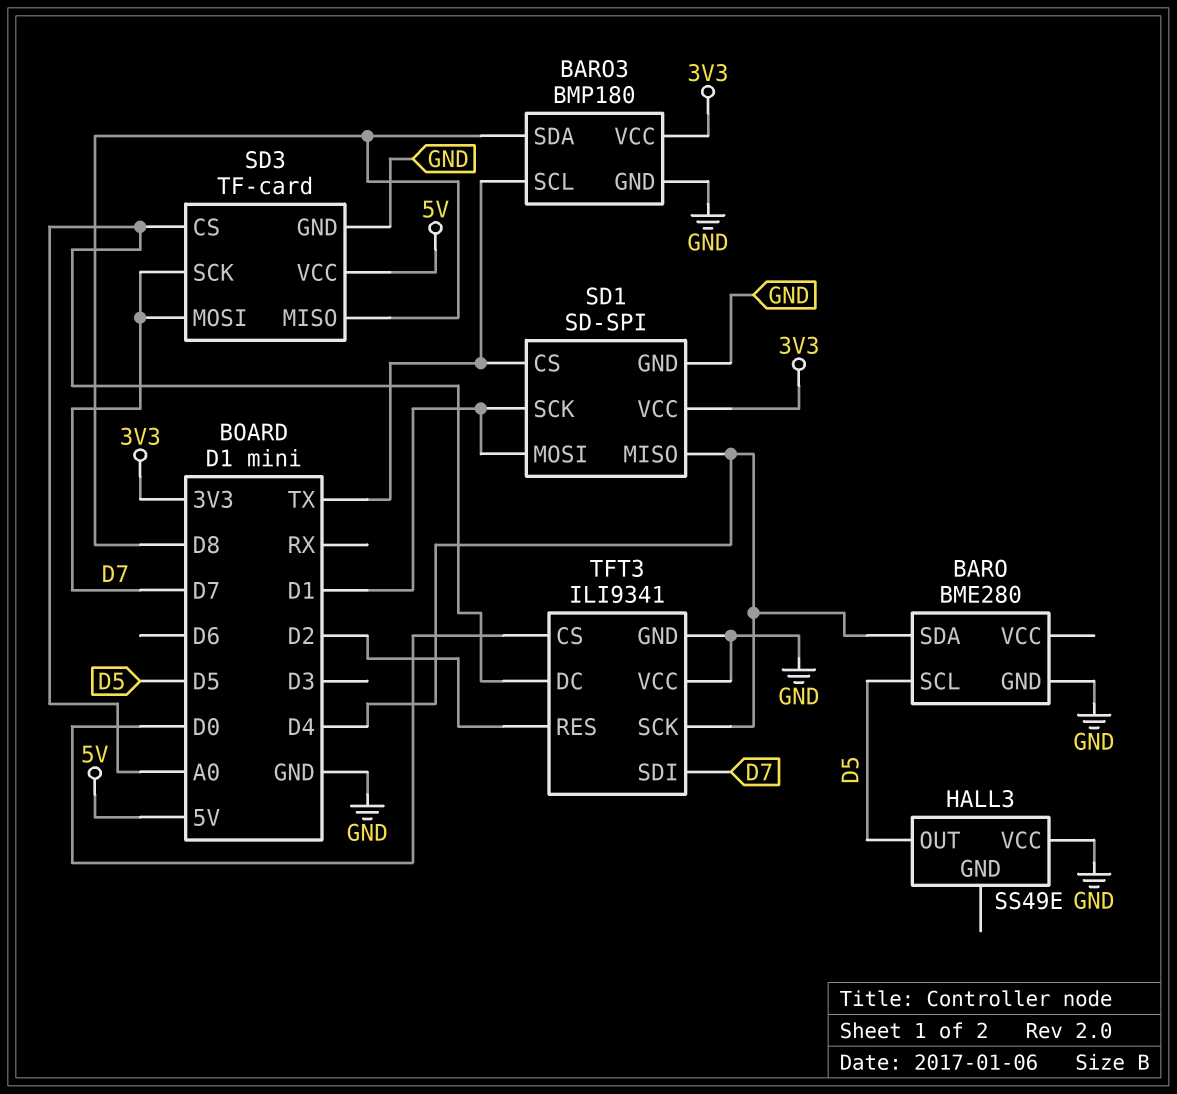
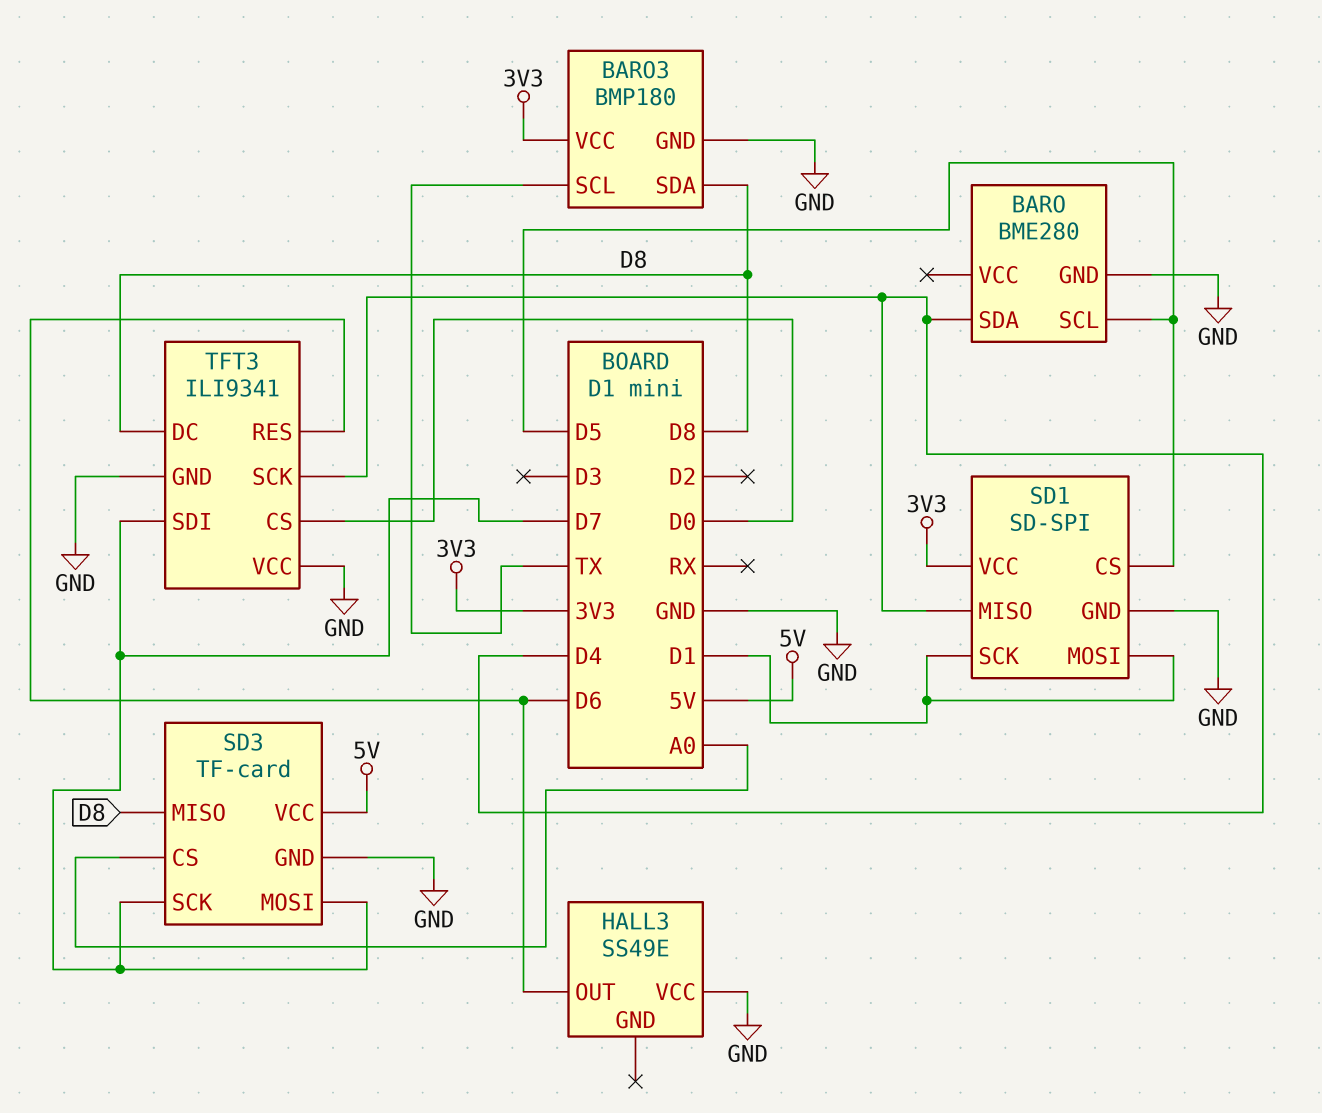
HALL3 pin OUT: D5 -> D6
SD1 pin CS: TX -> D5
TFT3 pin DC: A0 -> D8
TFT3 pin RES: D2 -> D6

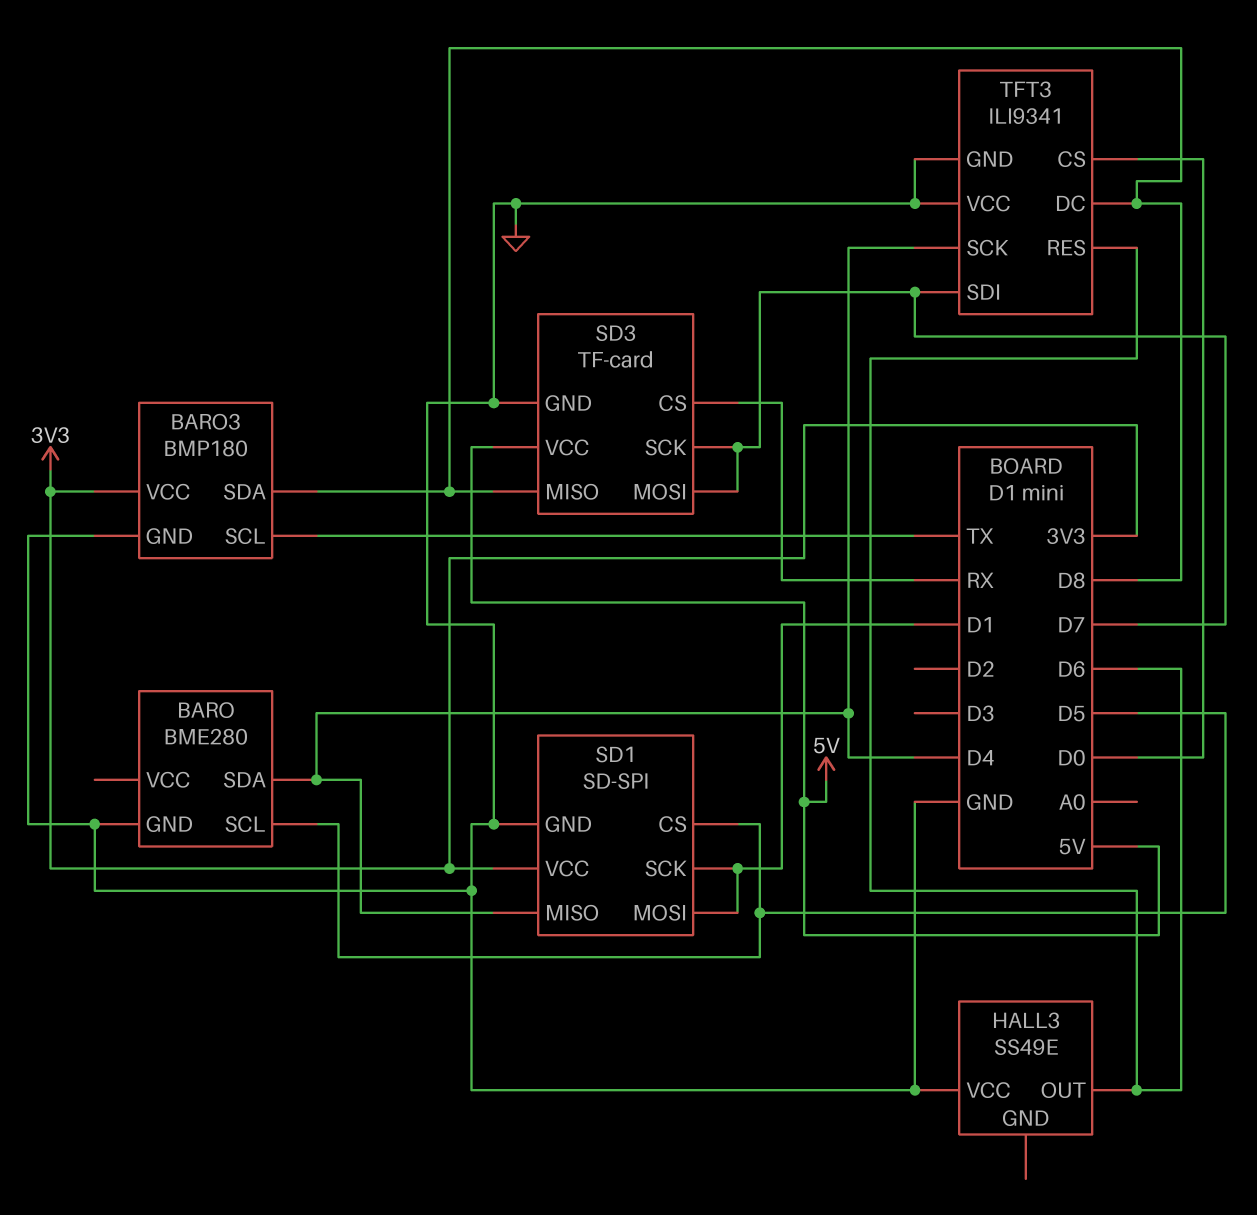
SD3 pin CS: A0 -> RX

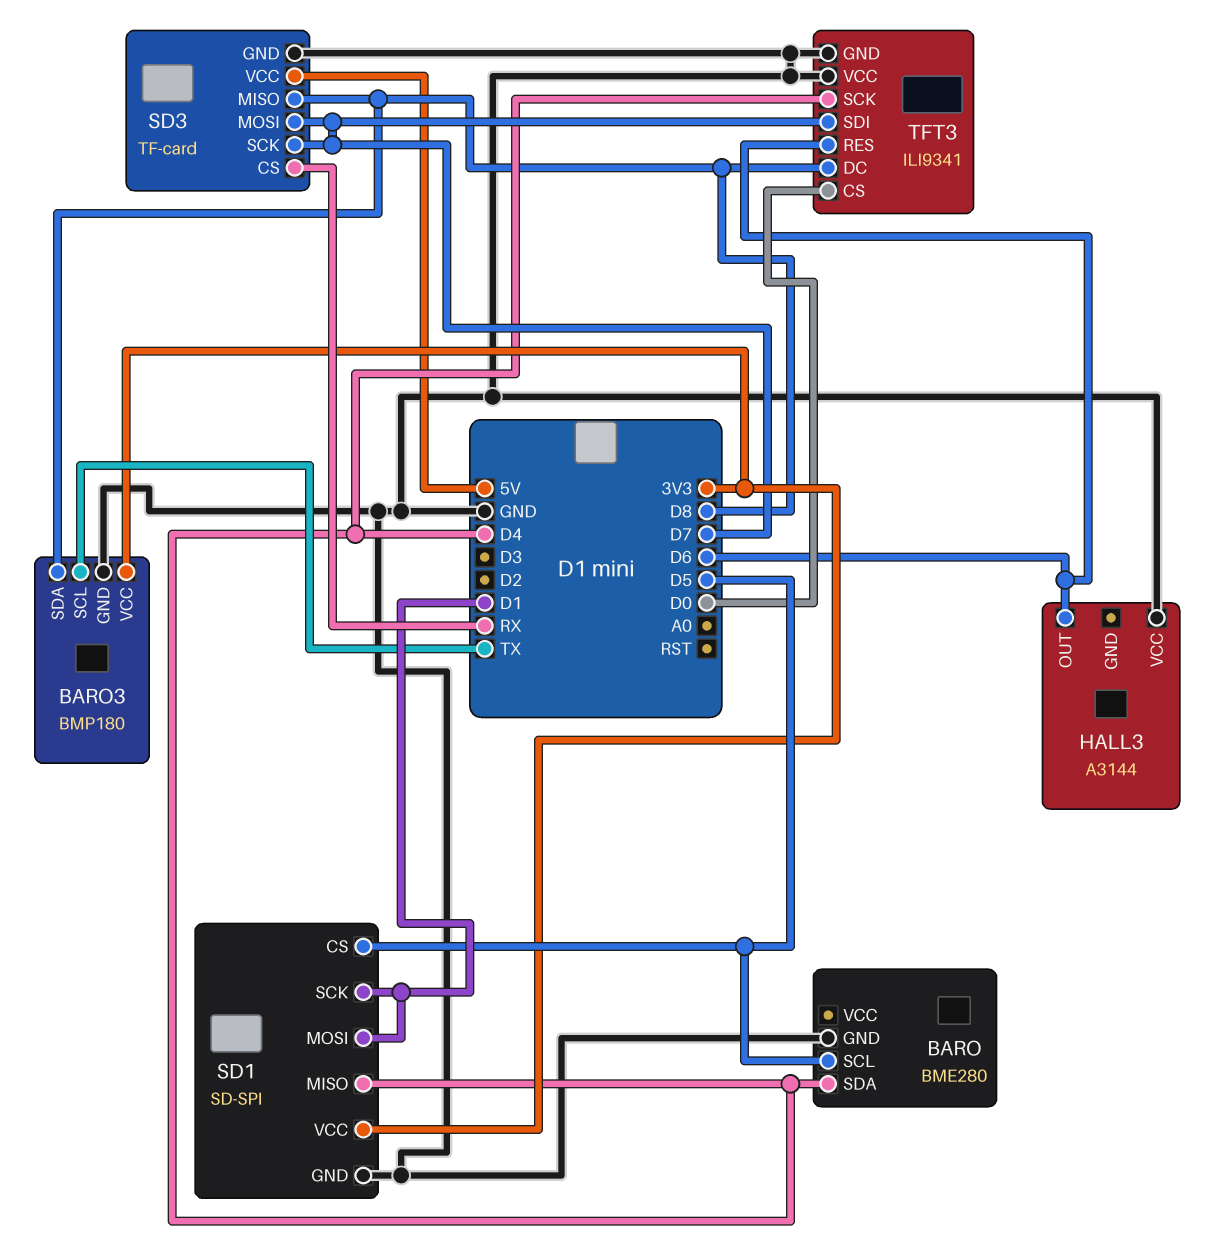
HALL3: SS49E -> A3144

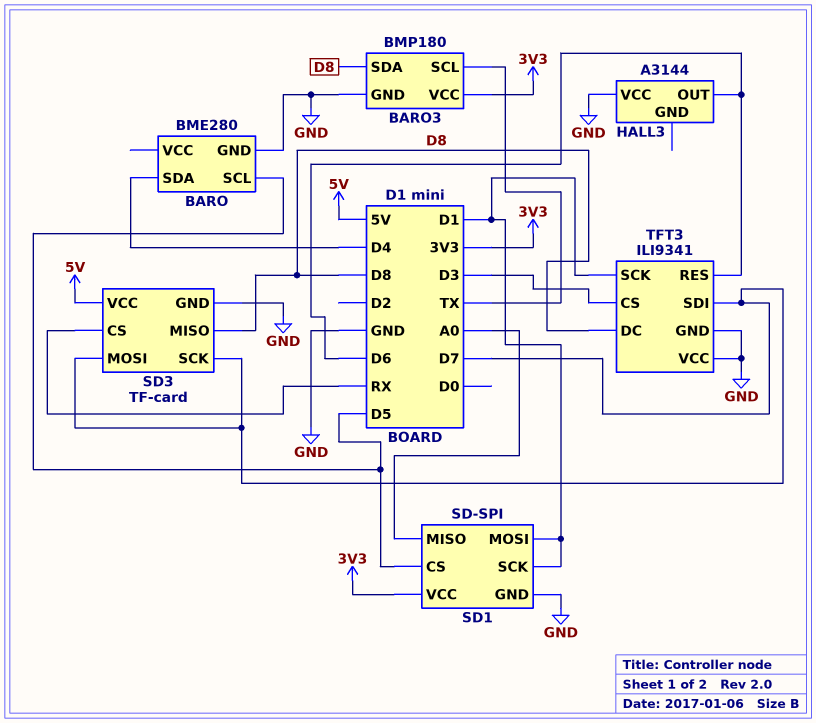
SD1 pin MISO: D4 -> A0
TFT3 pin CS: D0 -> D3
TFT3 pin SCK: D4 -> D1

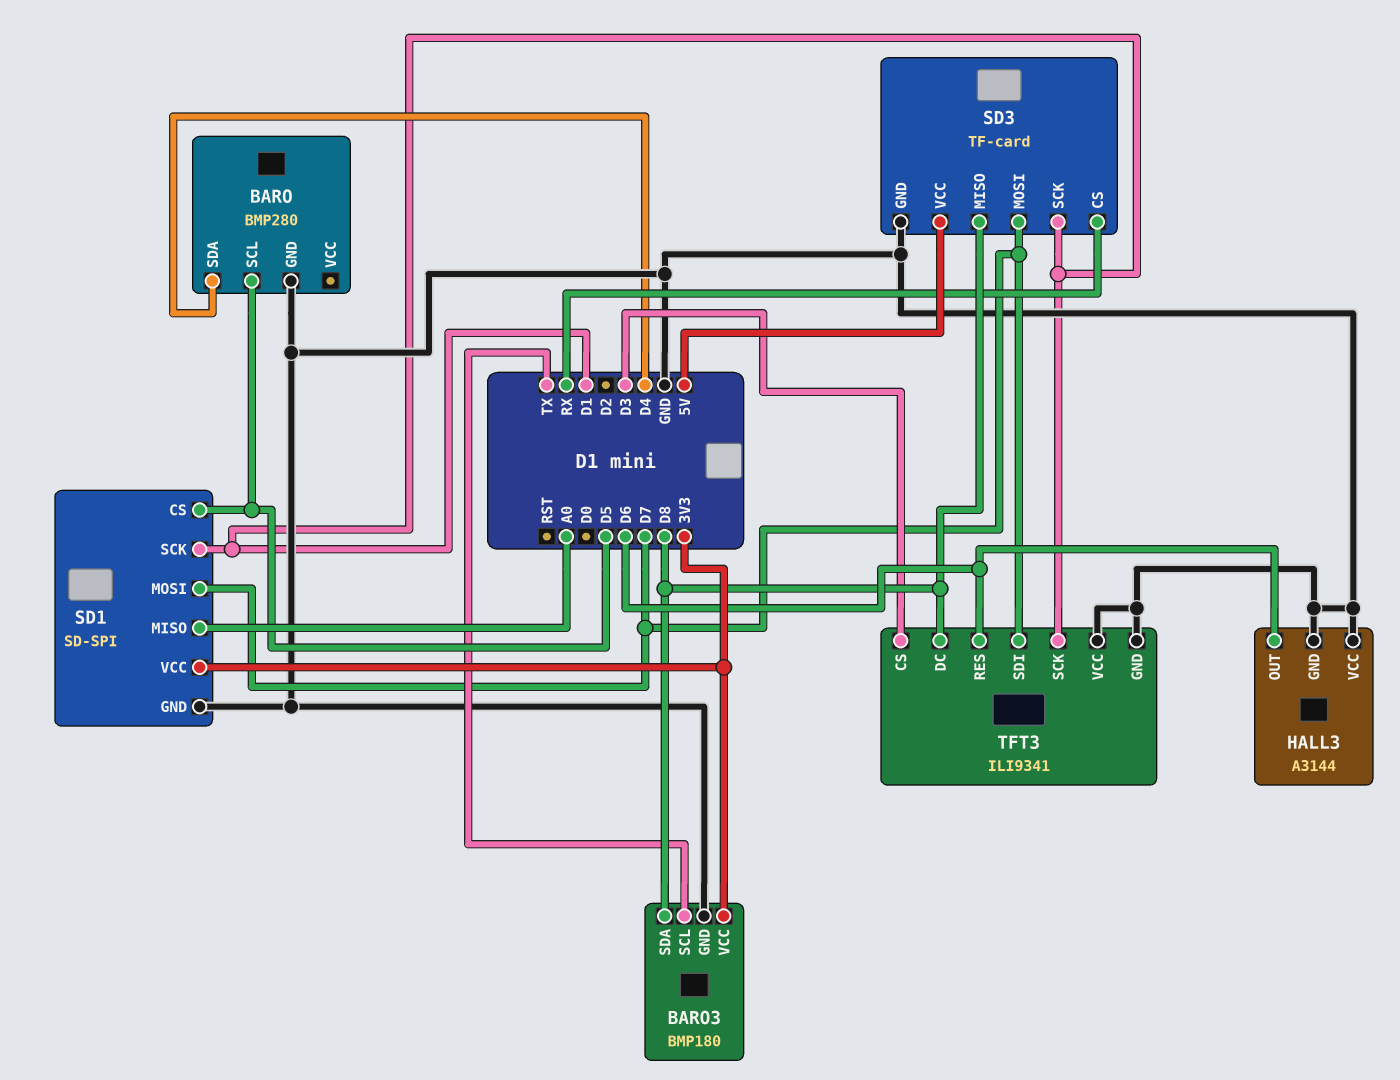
BARO: BME280 -> BMP280
HALL3 pin GND: none -> GND
SD1 pin MOSI: D1 -> D7
SD3 pin SCK: D7 -> D1

